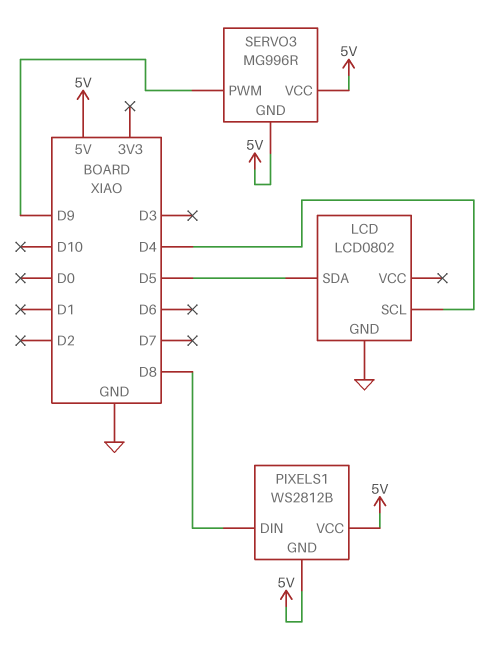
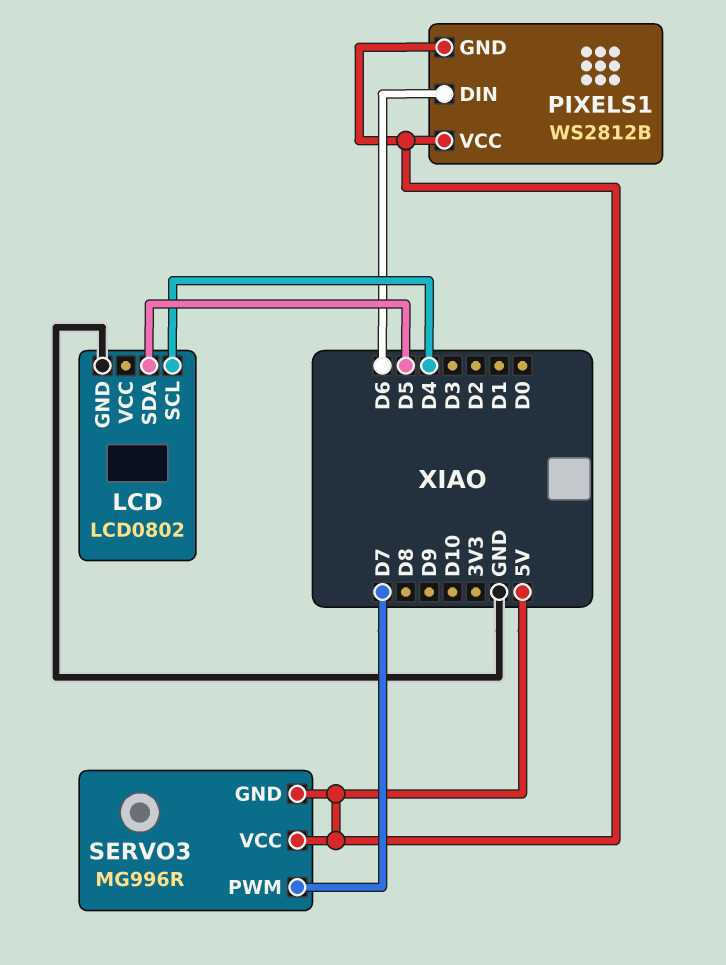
PIXELS1 pin DIN: D8 -> D6
SERVO3 pin PWM: D9 -> D7

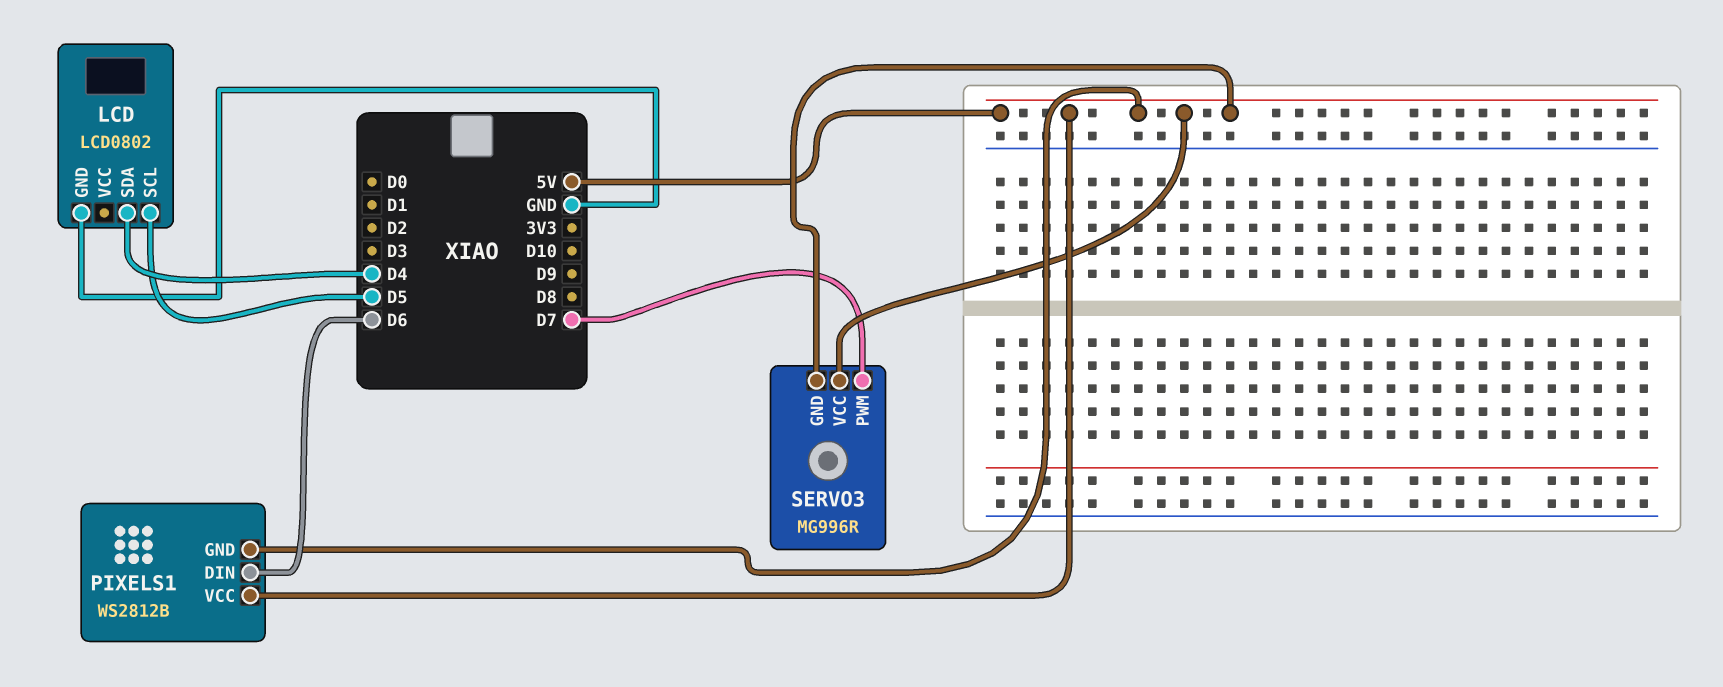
LCD pin SCL: D4 -> D5
LCD pin SDA: D5 -> D4

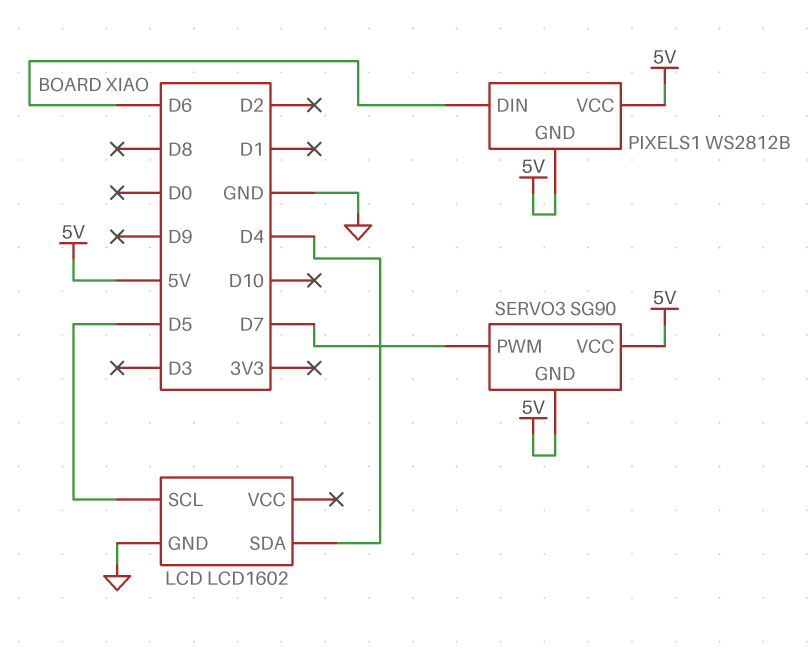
LCD: LCD0802 -> LCD1602
SERVO3: MG996R -> SG90

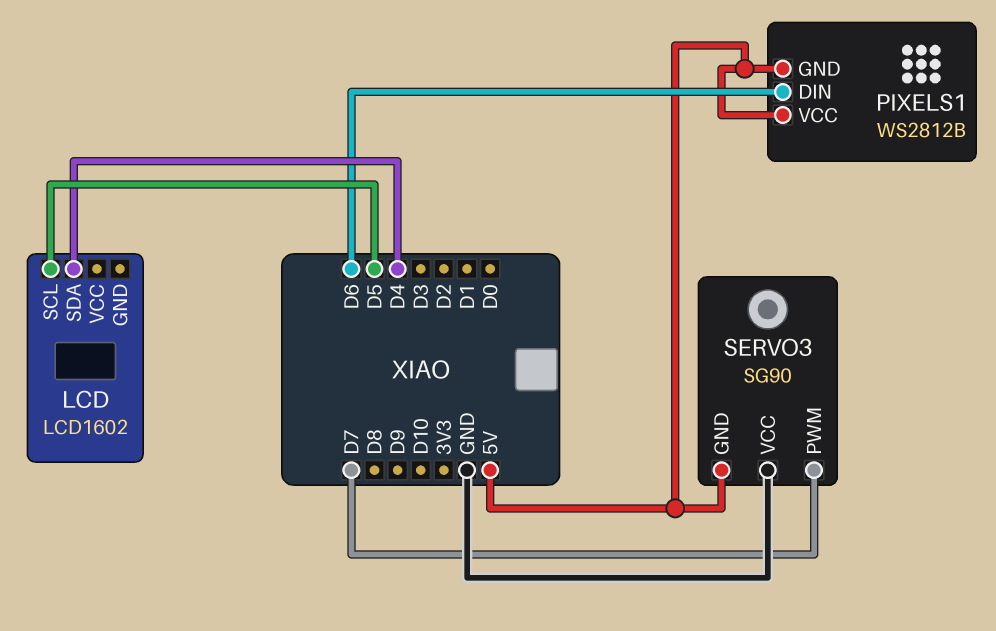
LCD pin GND: GND -> none
SERVO3 pin VCC: 5V -> GND

